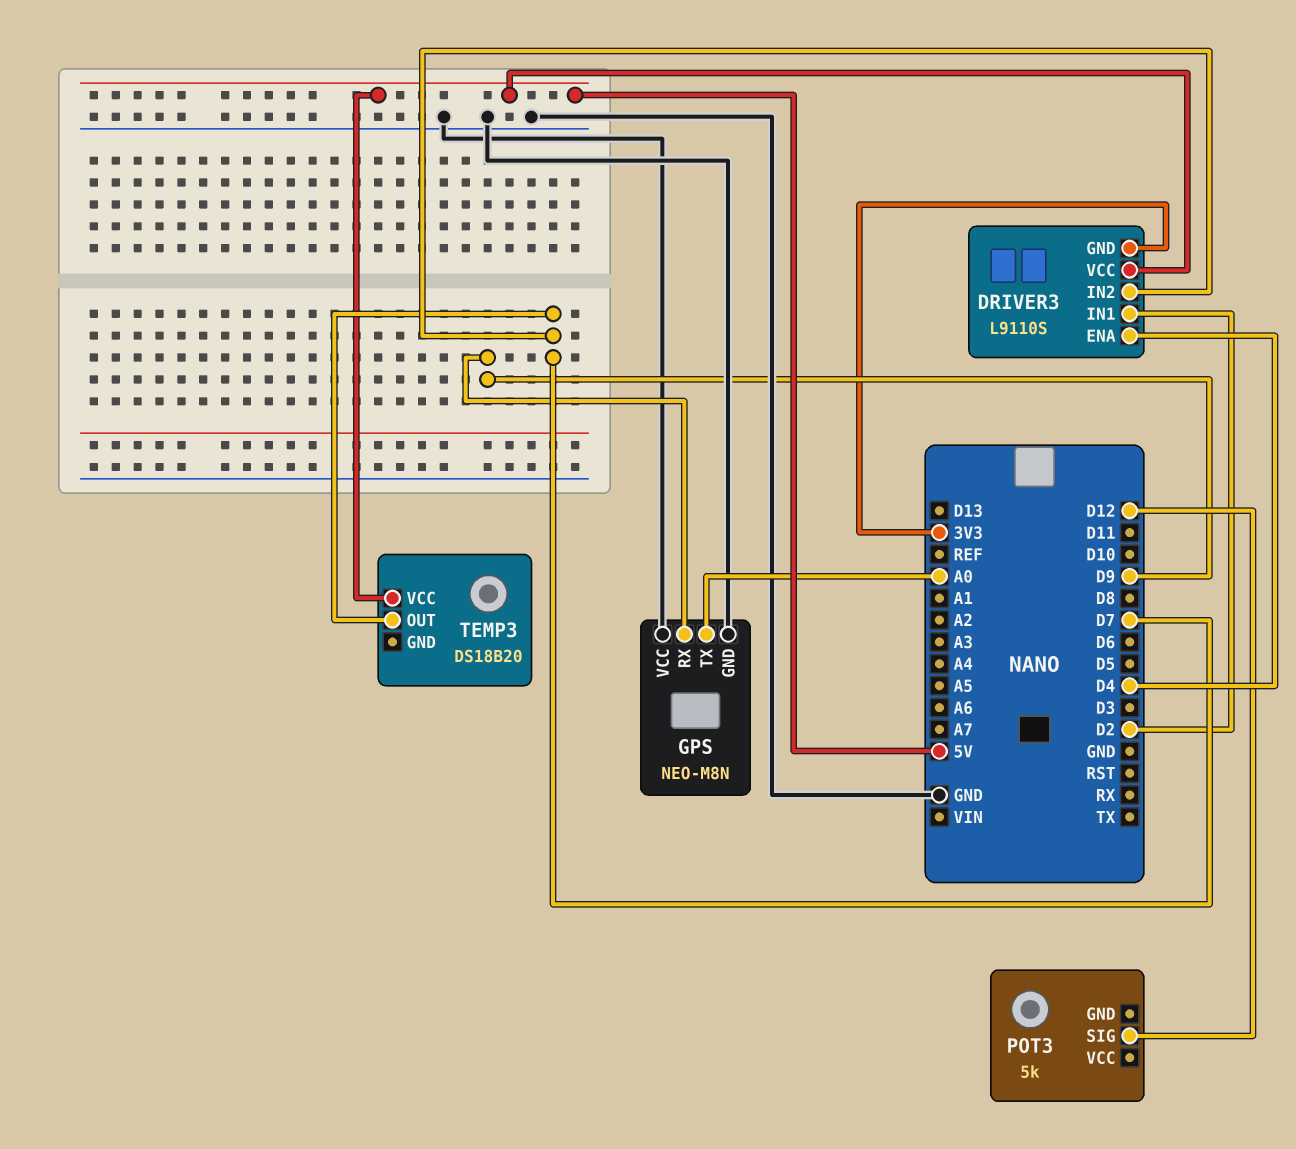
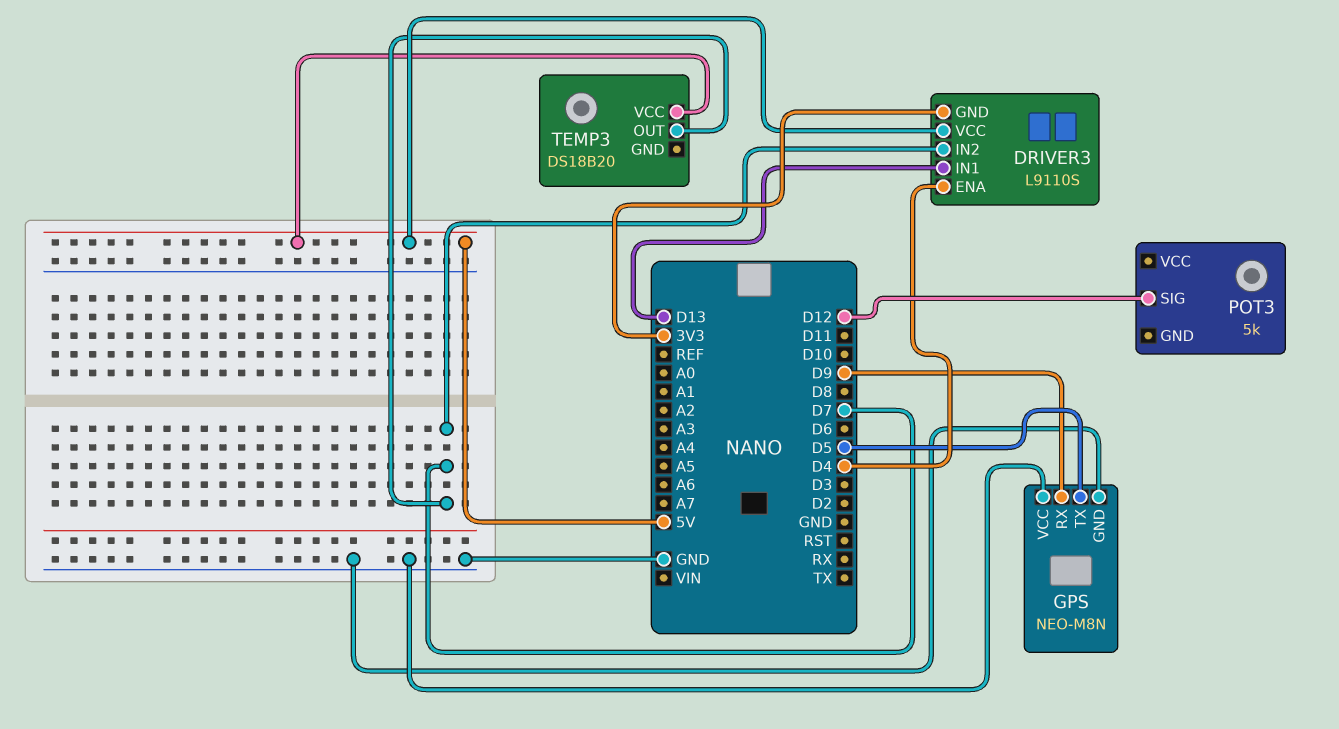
DRIVER3 pin IN1: D2 -> D13
GPS pin TX: A0 -> D5

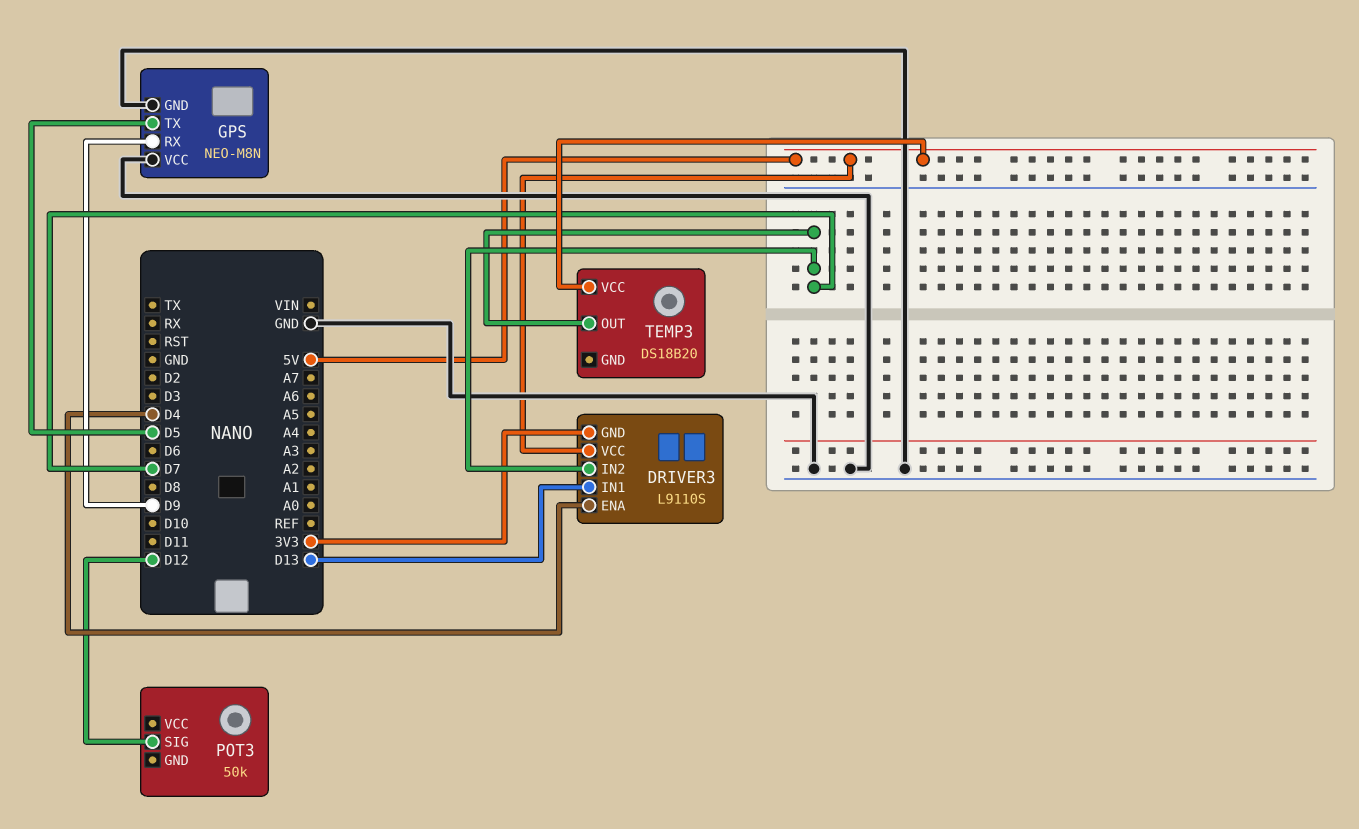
POT3: 5k -> 50k

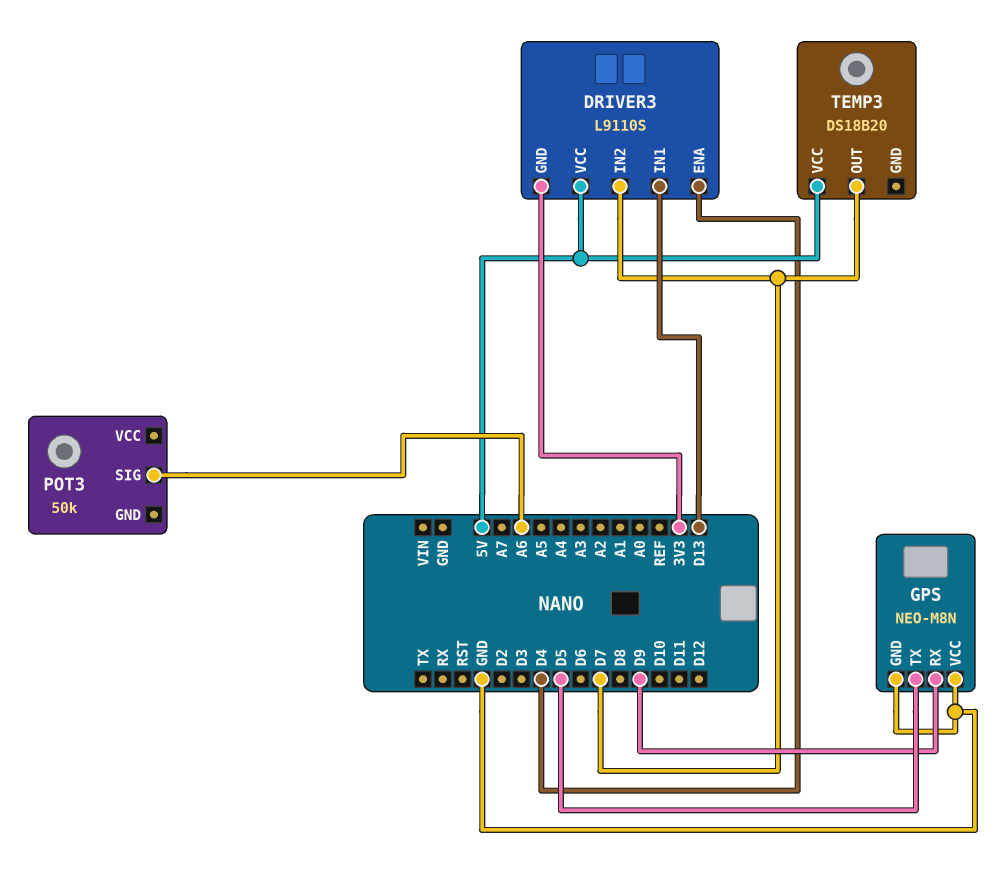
POT3 pin SIG: D12 -> A6

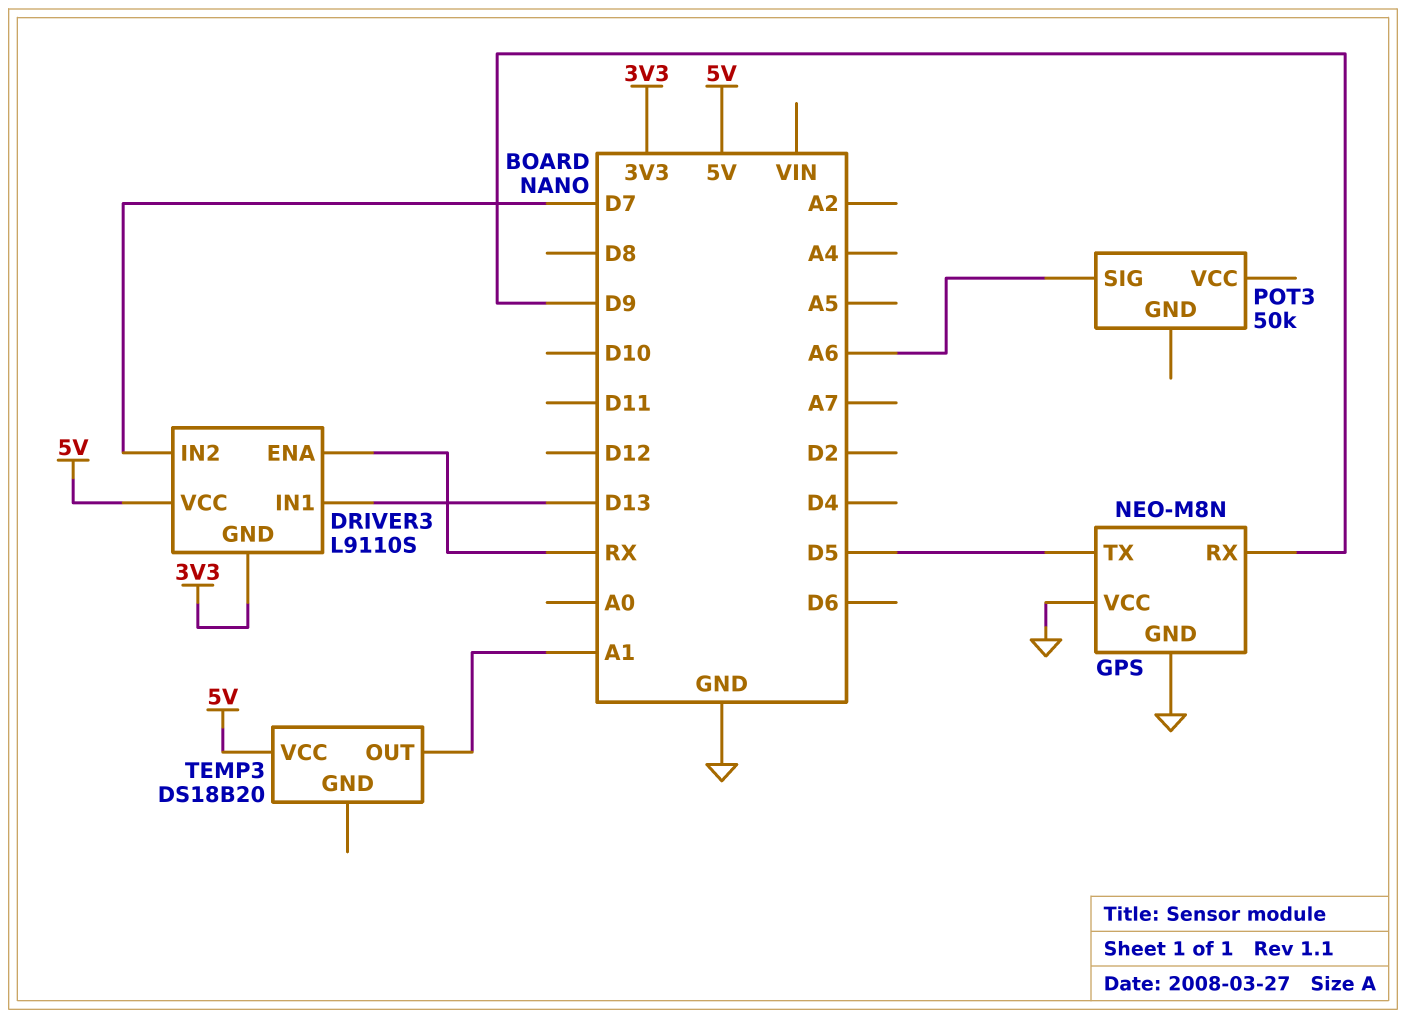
DRIVER3 pin ENA: D4 -> RX
TEMP3 pin OUT: D7 -> A1

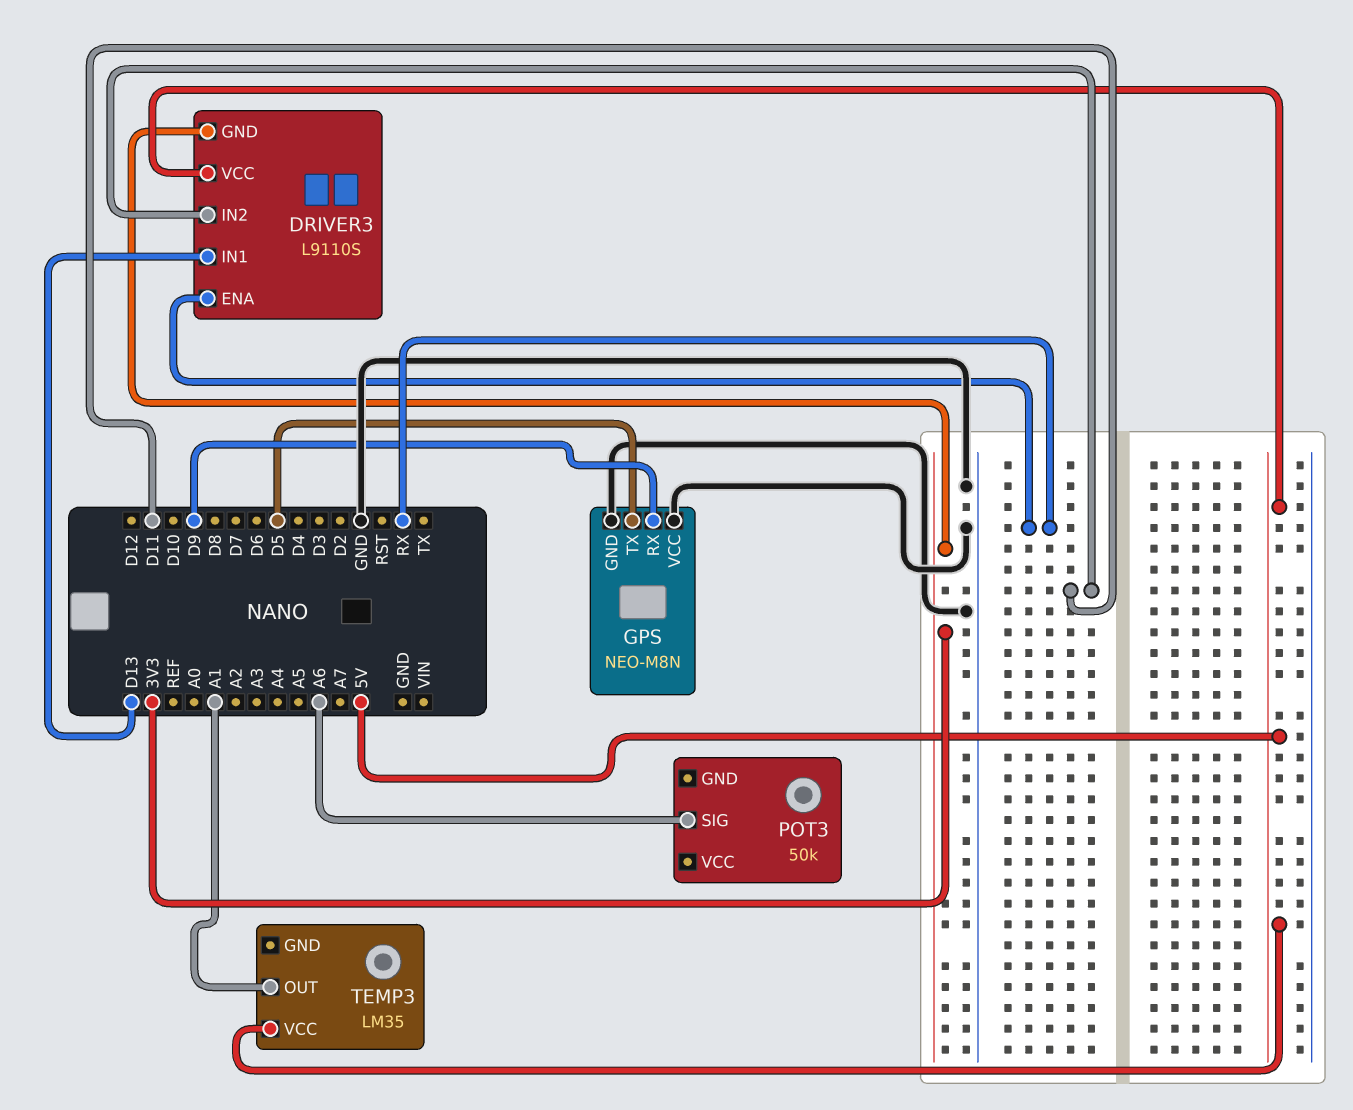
DRIVER3 pin IN2: D7 -> D11
TEMP3: DS18B20 -> LM35

